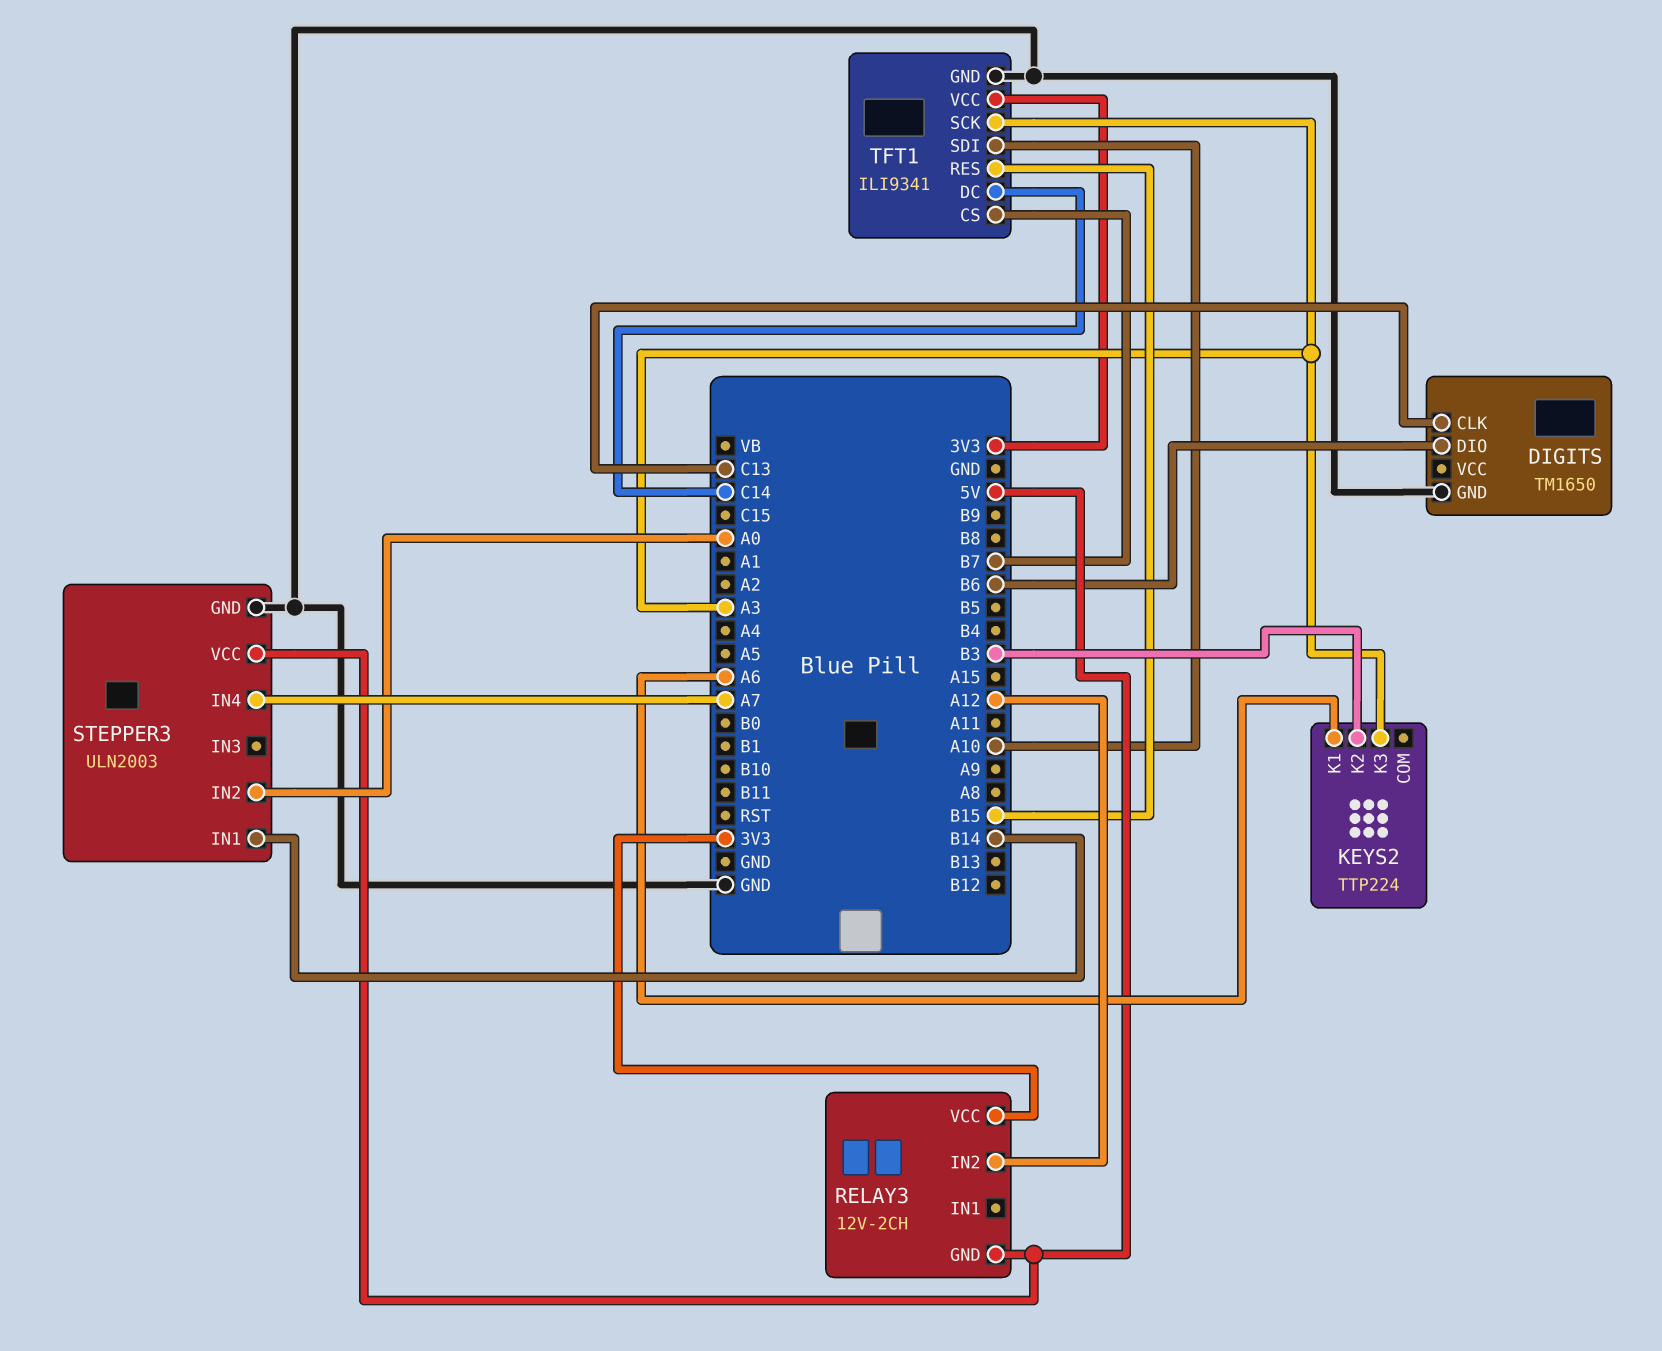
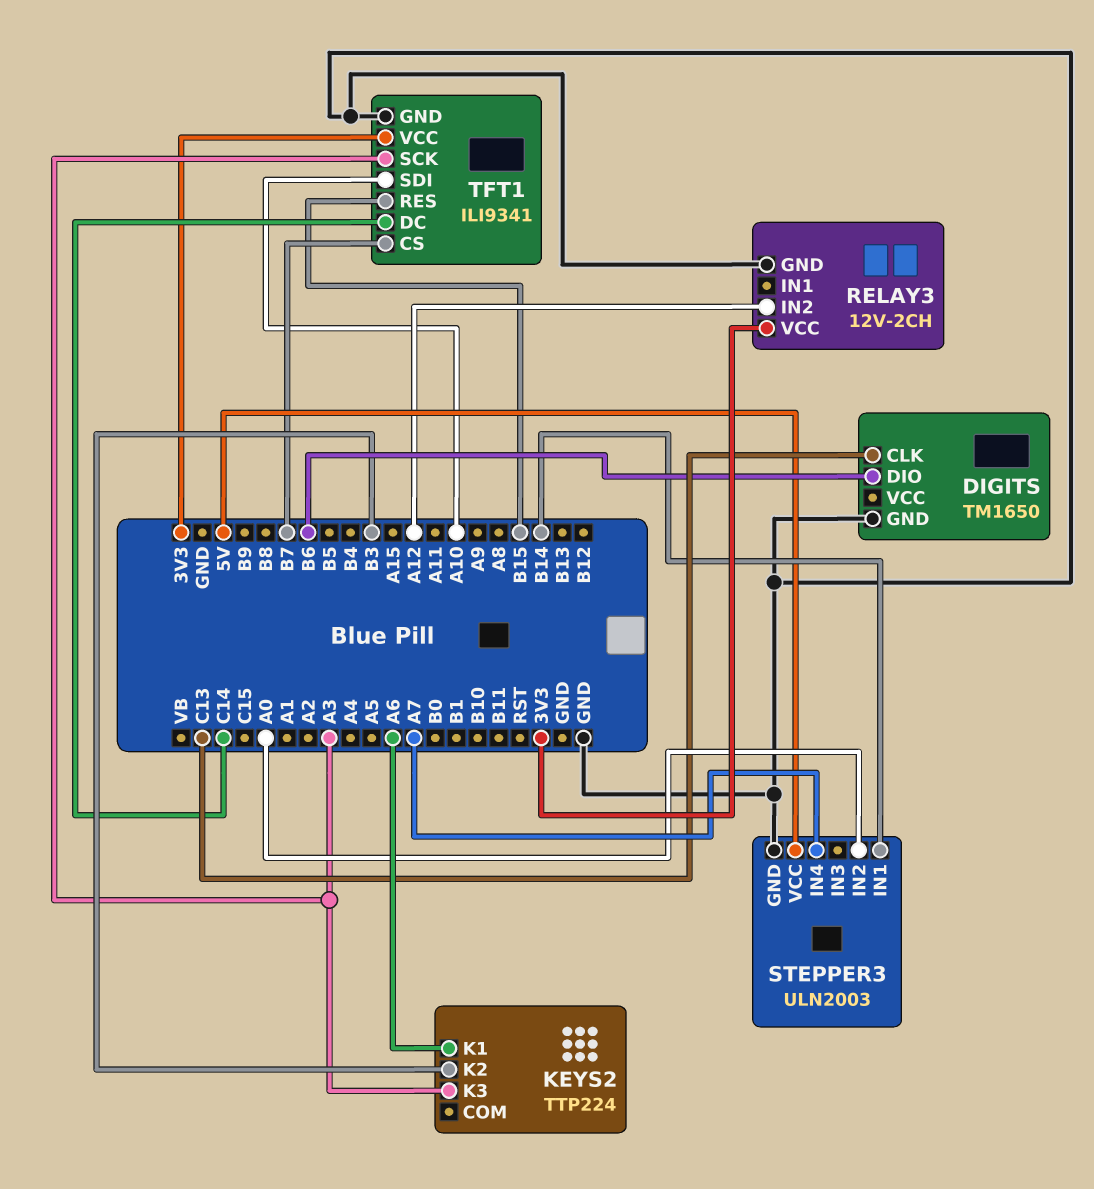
RELAY3 pin GND: 5V -> GND

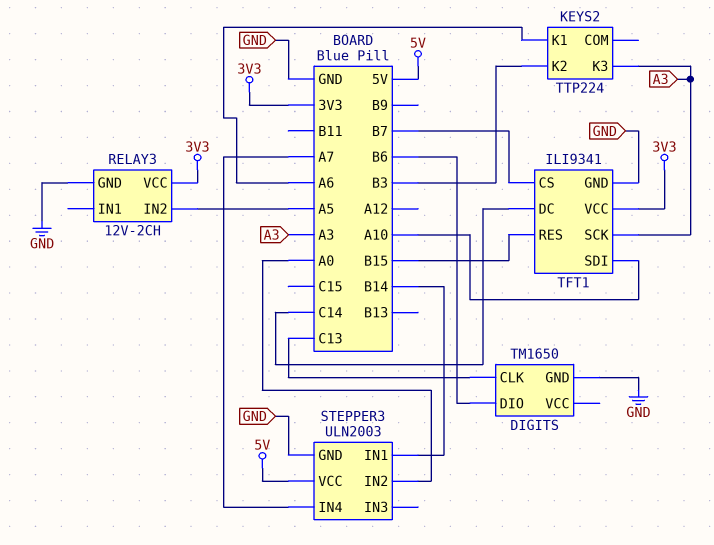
RELAY3 pin IN2: A12 -> A5

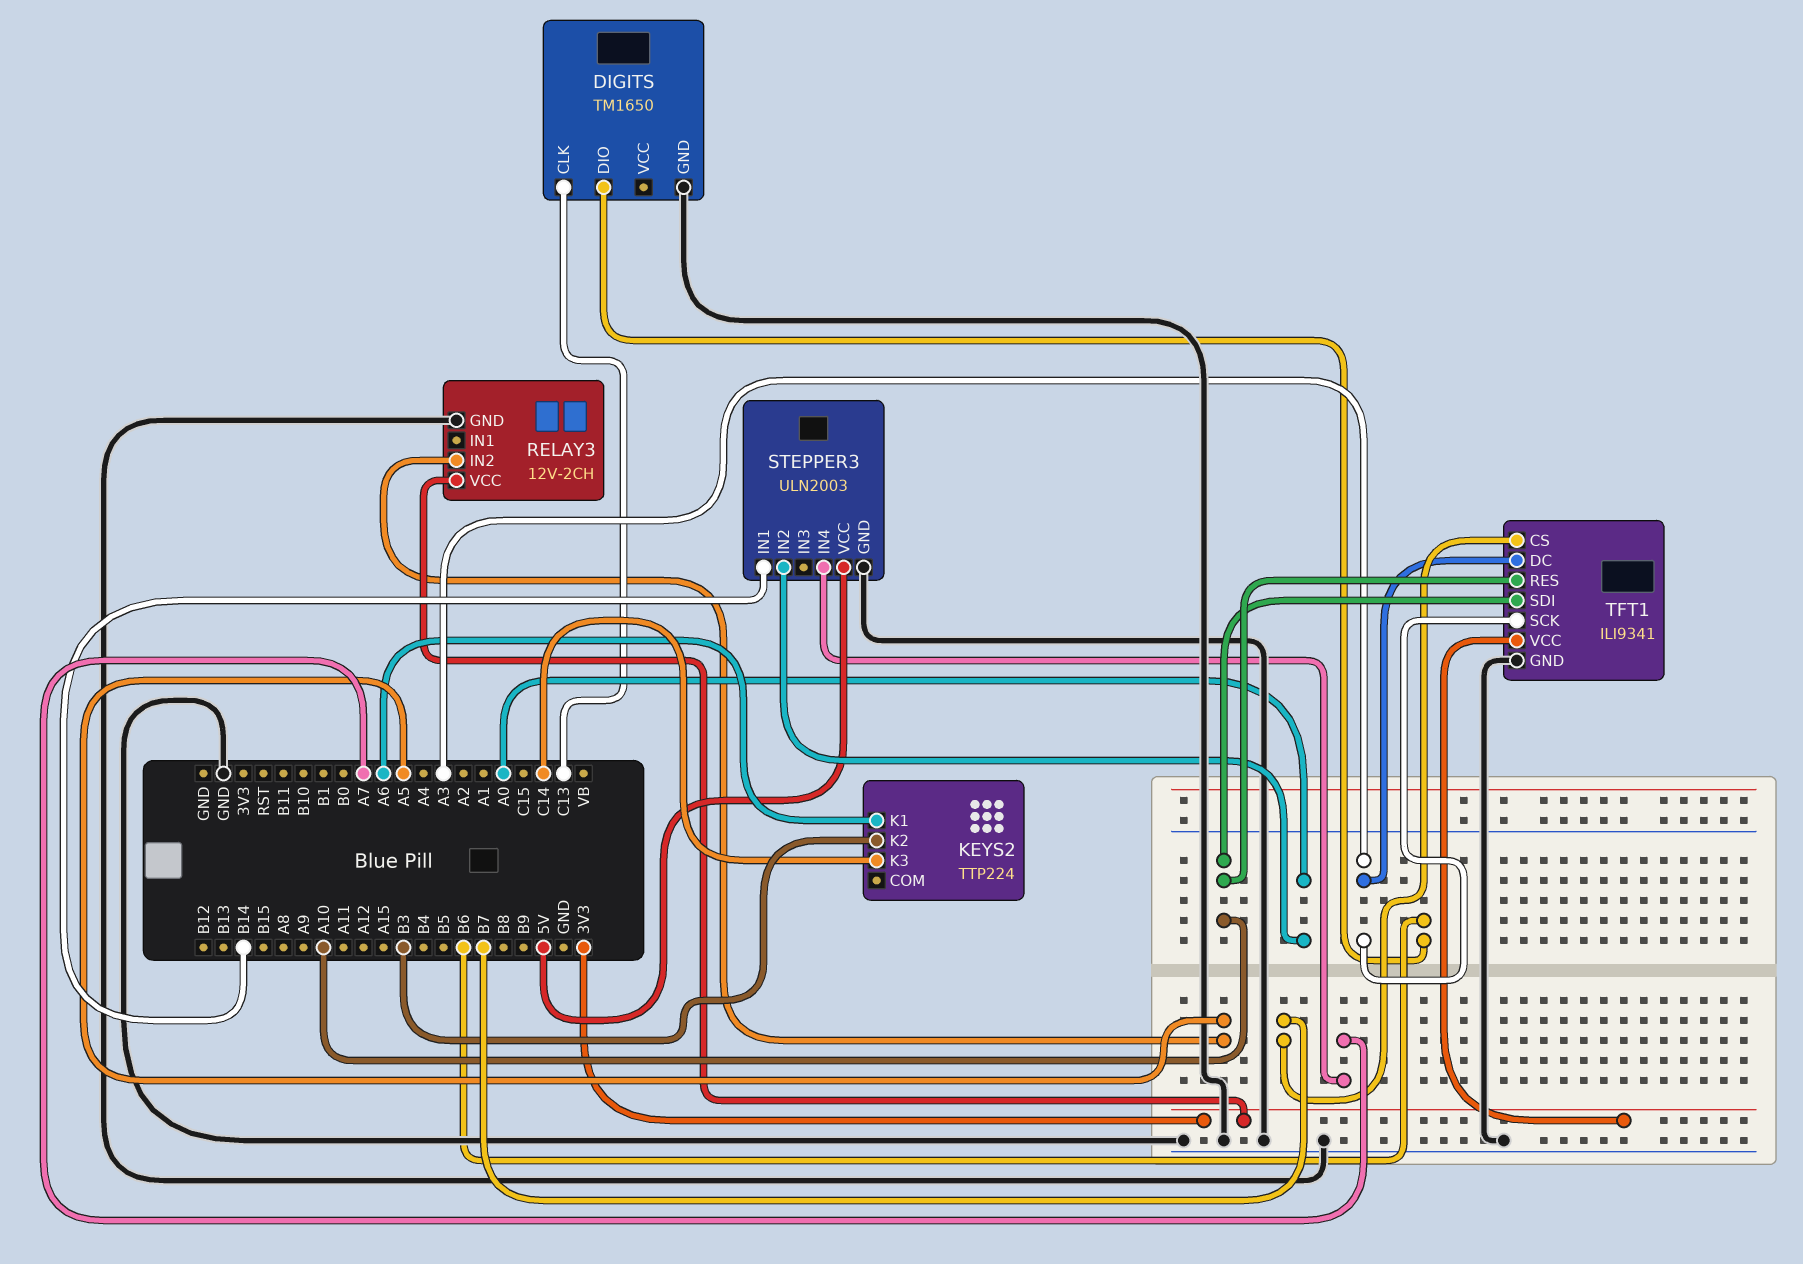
KEYS2 pin K3: A3 -> C14
TFT1 pin DC: C14 -> A3
TFT1 pin RES: B15 -> A10

